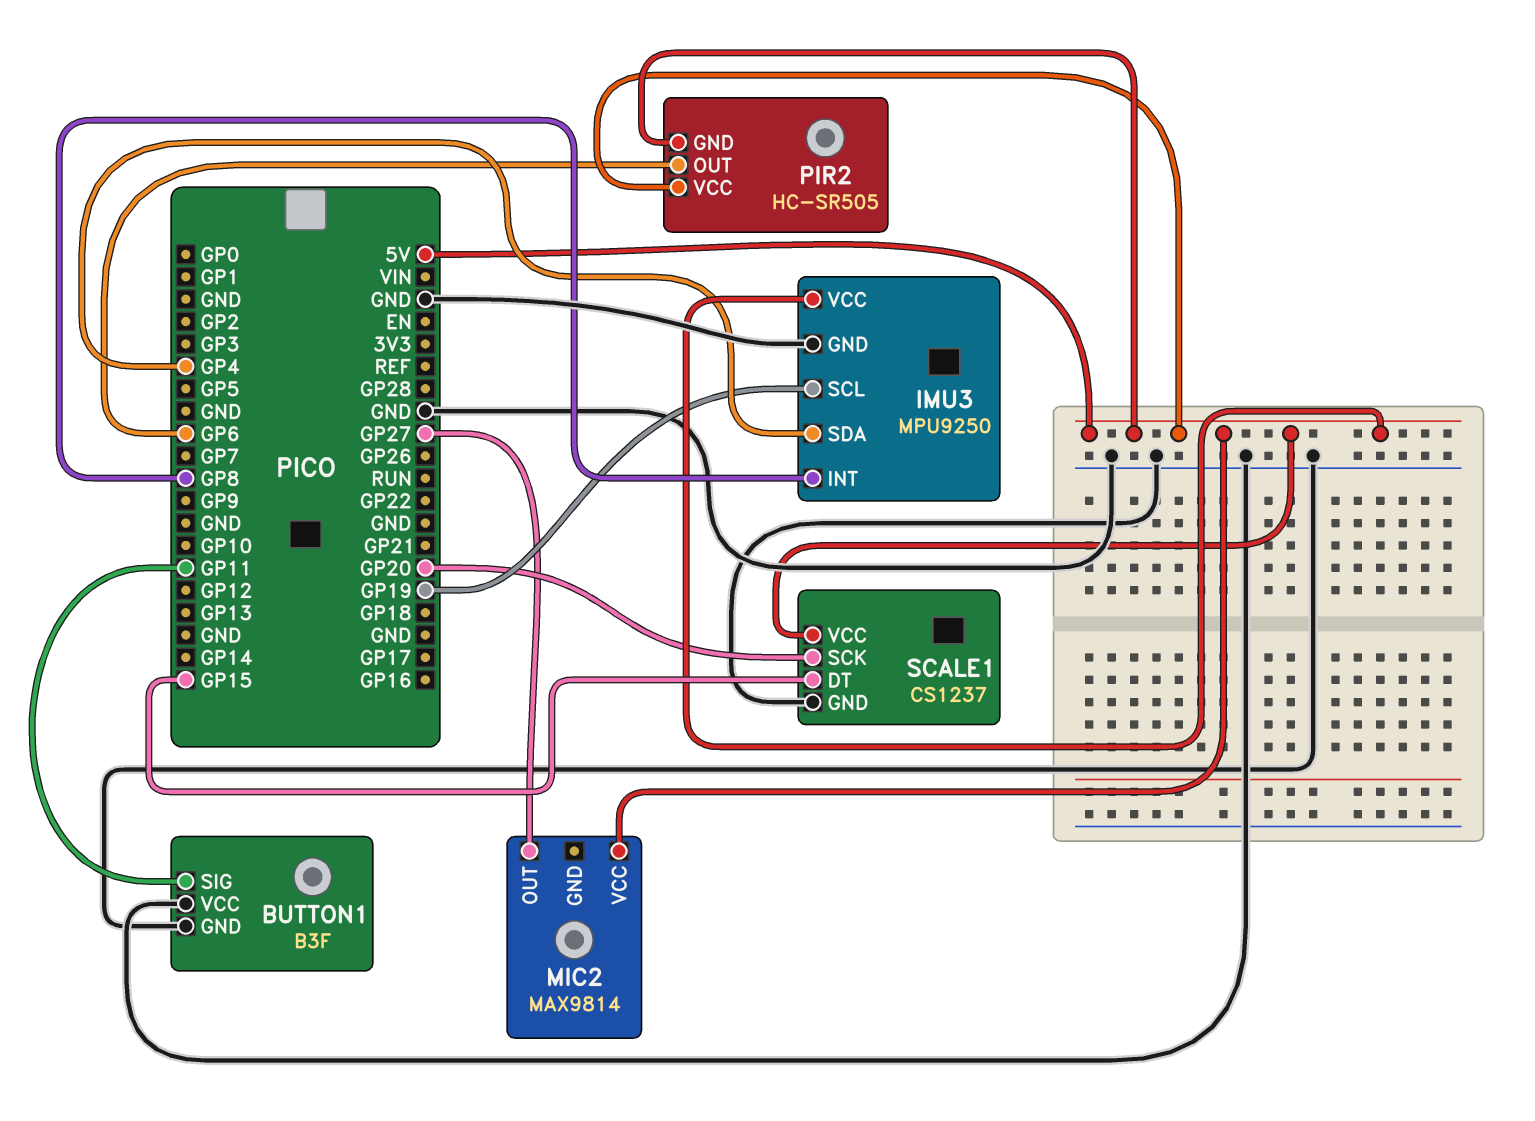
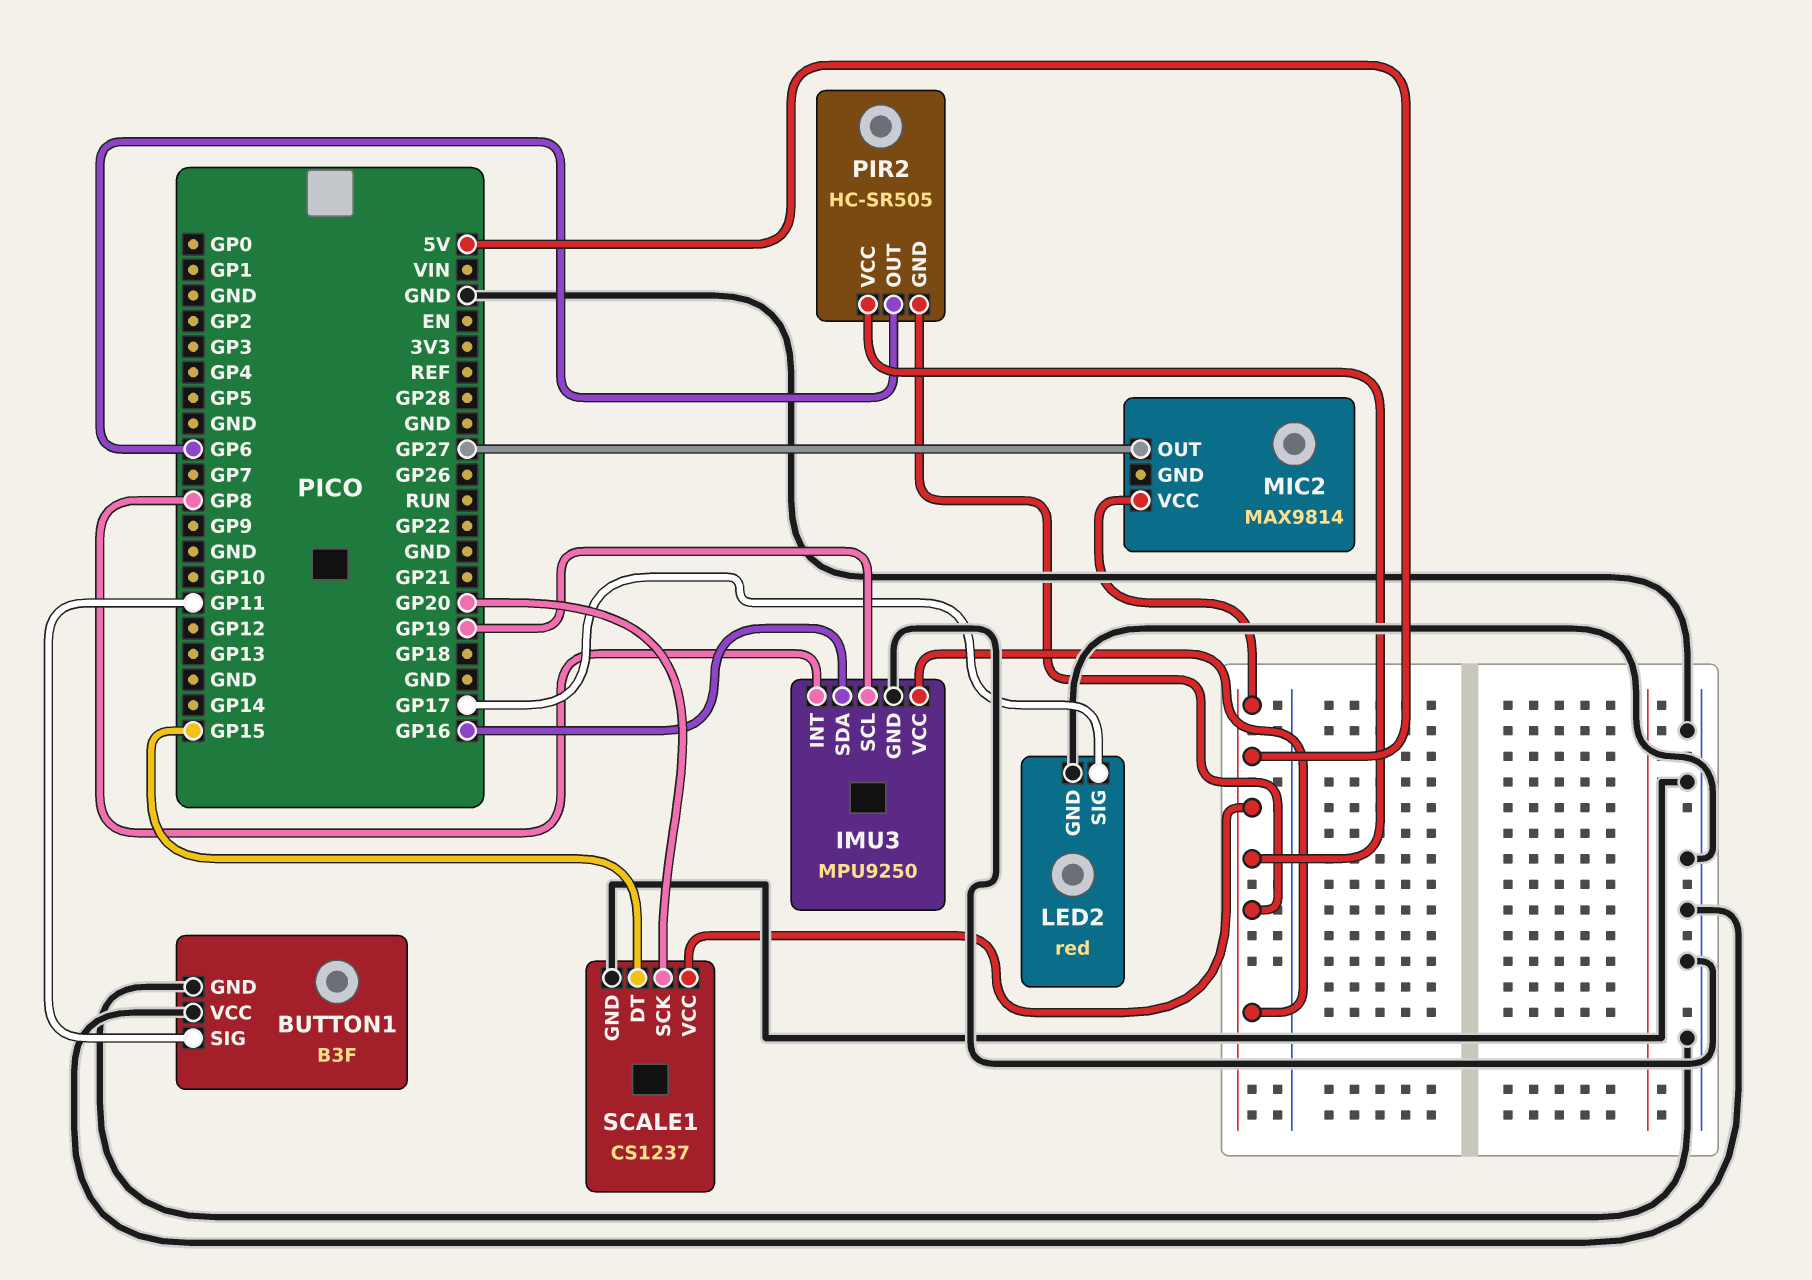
IMU3 pin SDA: GP4 -> GP16
LED2: none -> red
LED2 pin GND: none -> GND
LED2 pin SIG: none -> GP17

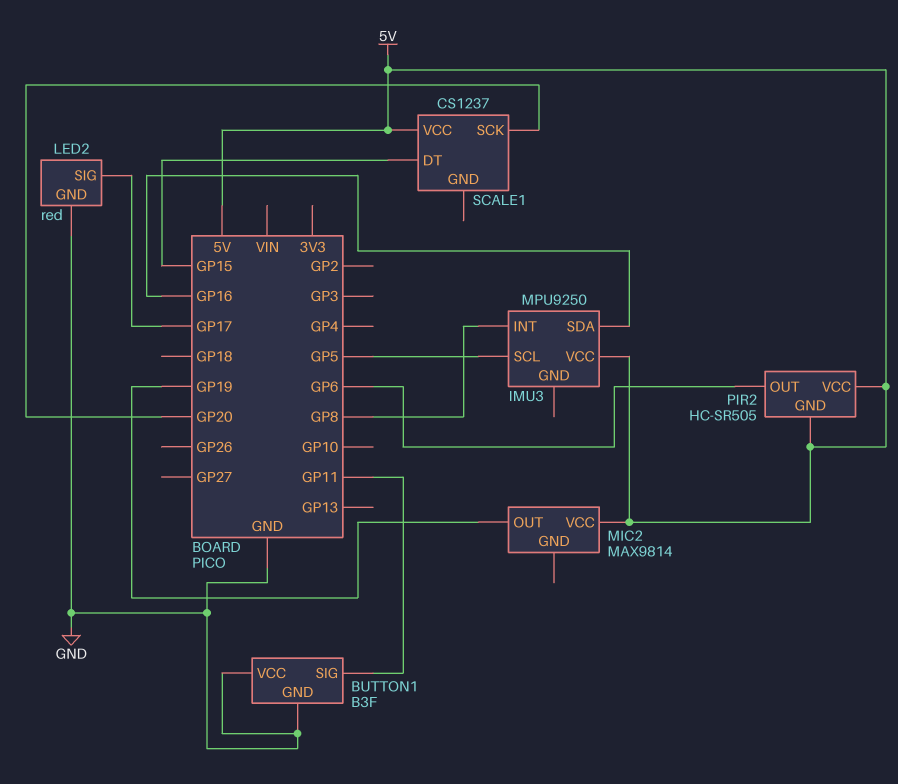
IMU3 pin GND: GND -> none
IMU3 pin SCL: GP19 -> GP5
MIC2 pin OUT: GP27 -> GP19
SCALE1 pin GND: GND -> none

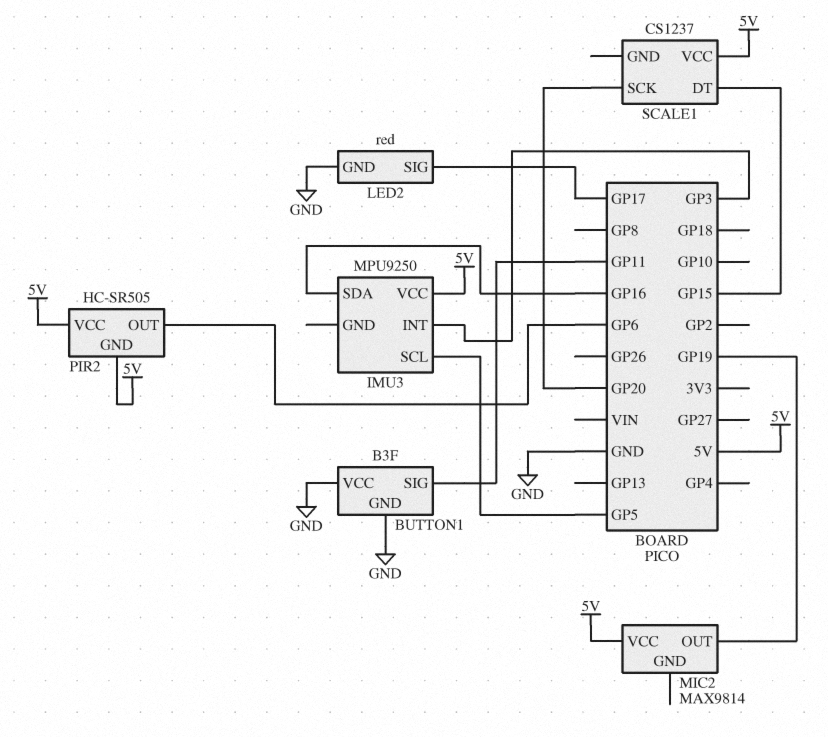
IMU3 pin INT: GP8 -> GP3

